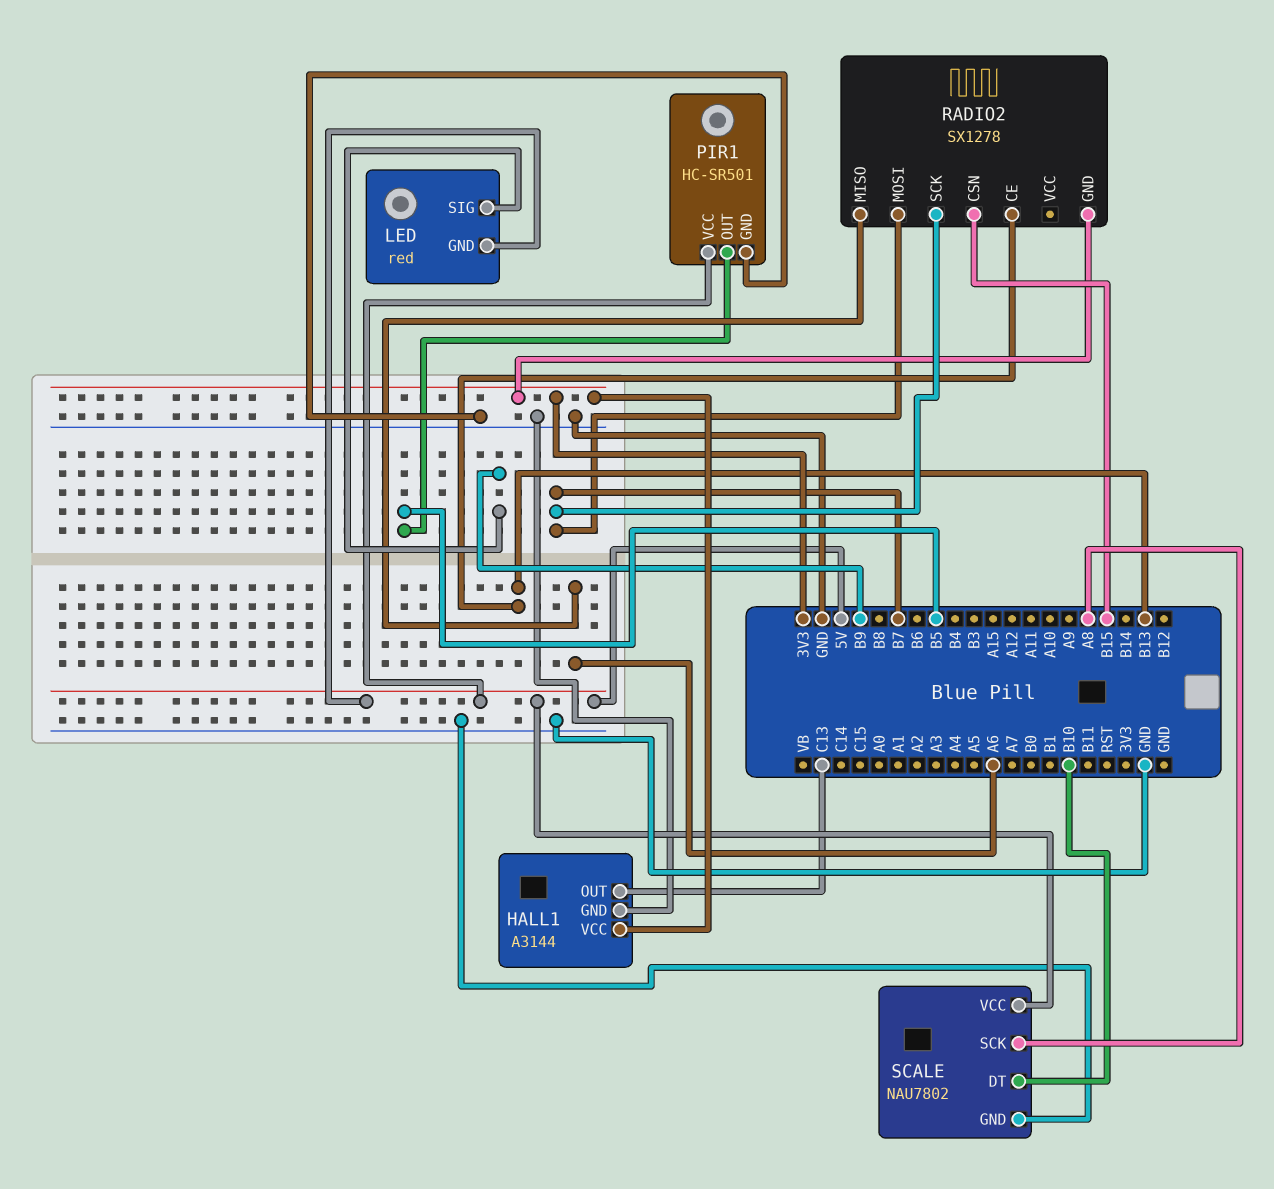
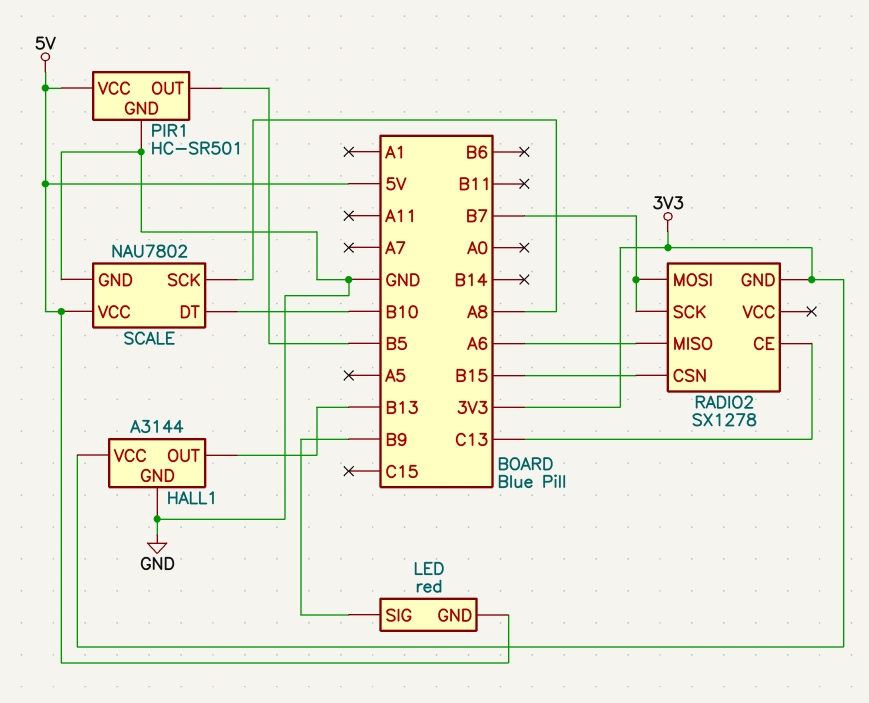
HALL1 pin OUT: C13 -> B13
RADIO2 pin CE: B13 -> C13

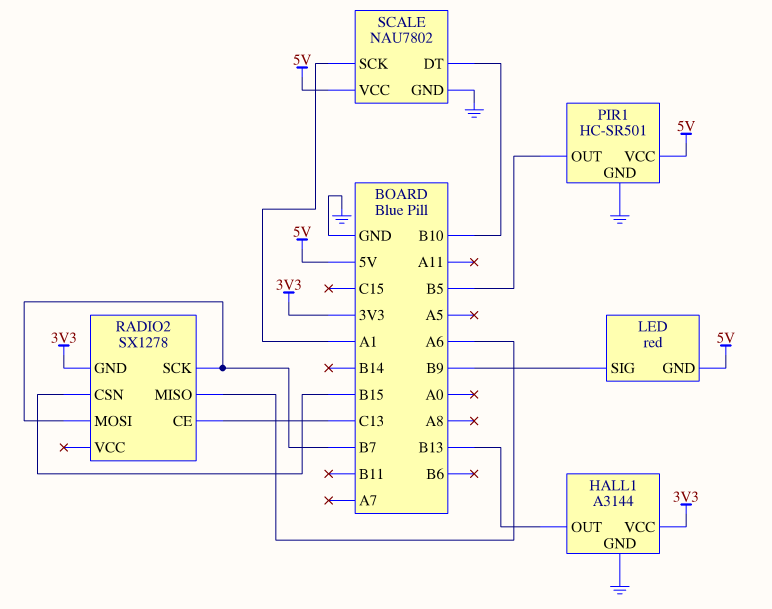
SCALE pin SCK: A8 -> A1

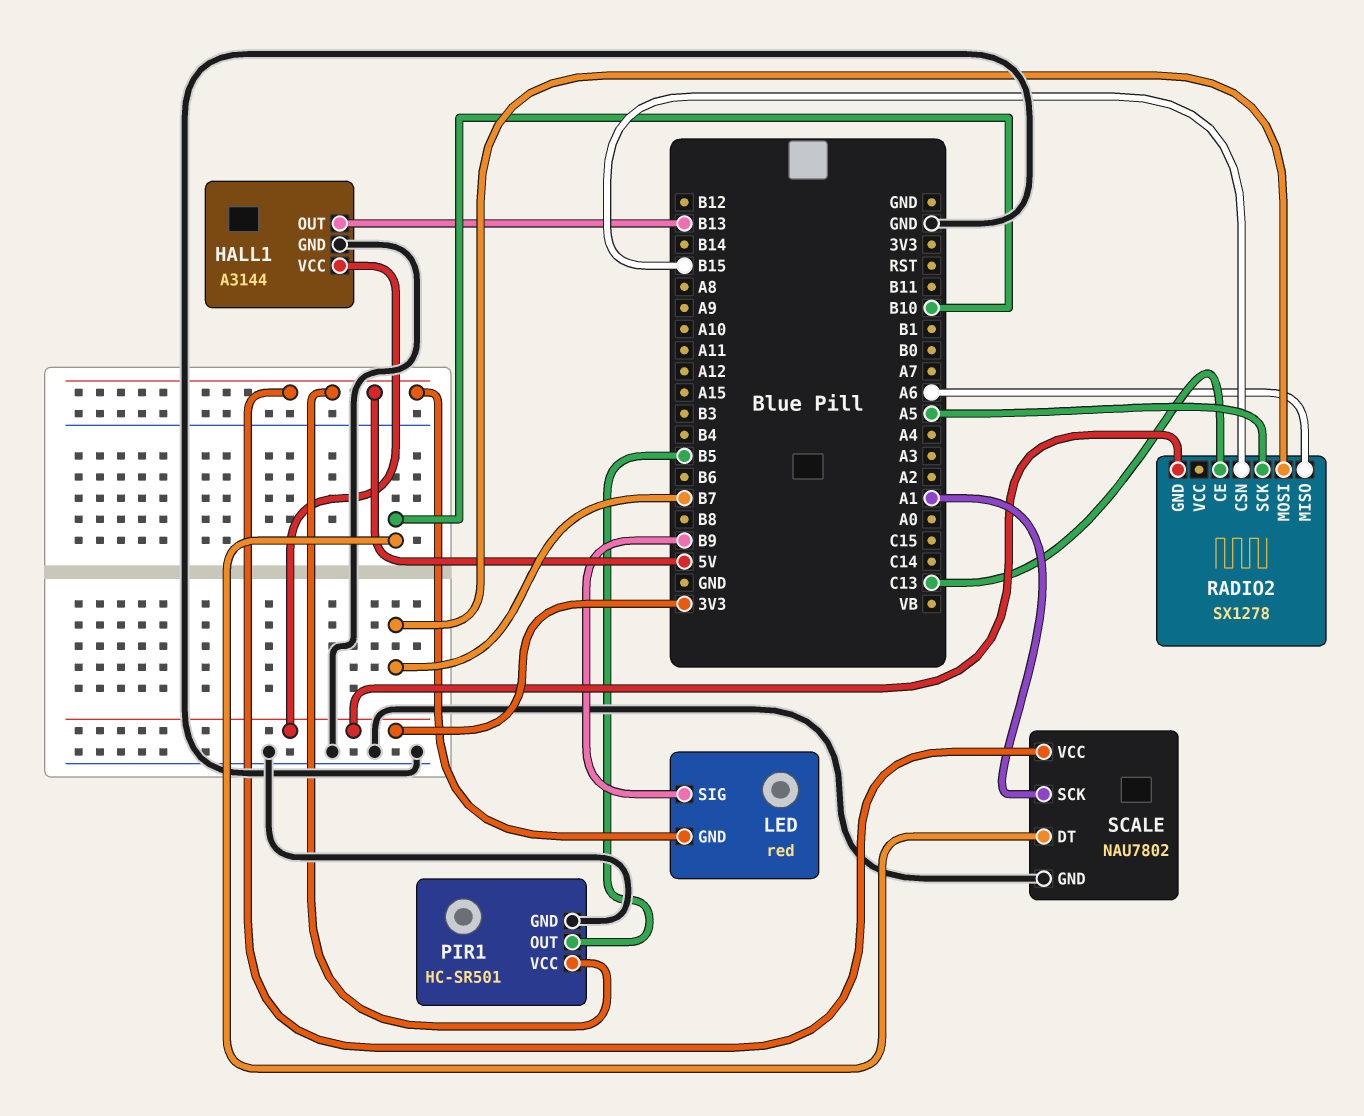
RADIO2 pin SCK: B7 -> A5

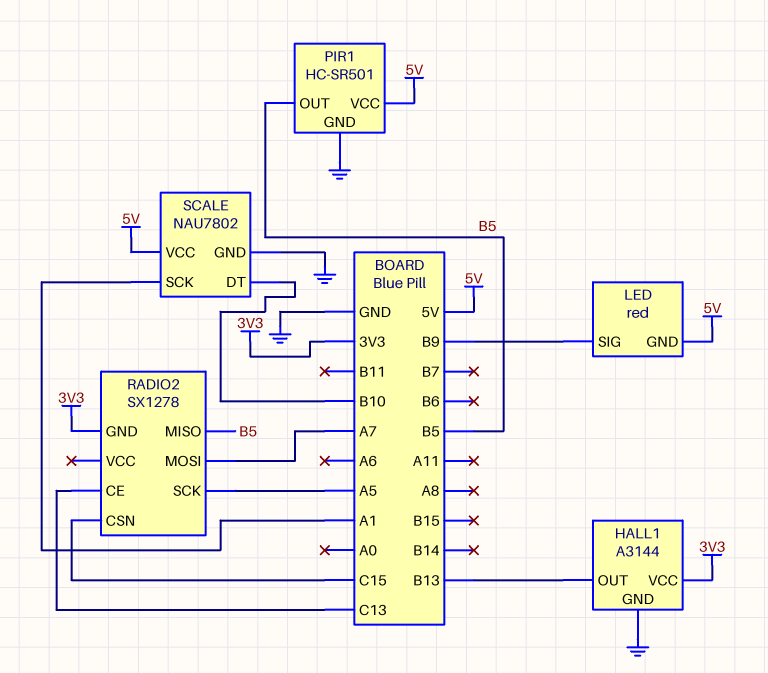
RADIO2 pin CSN: B15 -> C15
RADIO2 pin MISO: A6 -> B5
RADIO2 pin MOSI: B7 -> A7

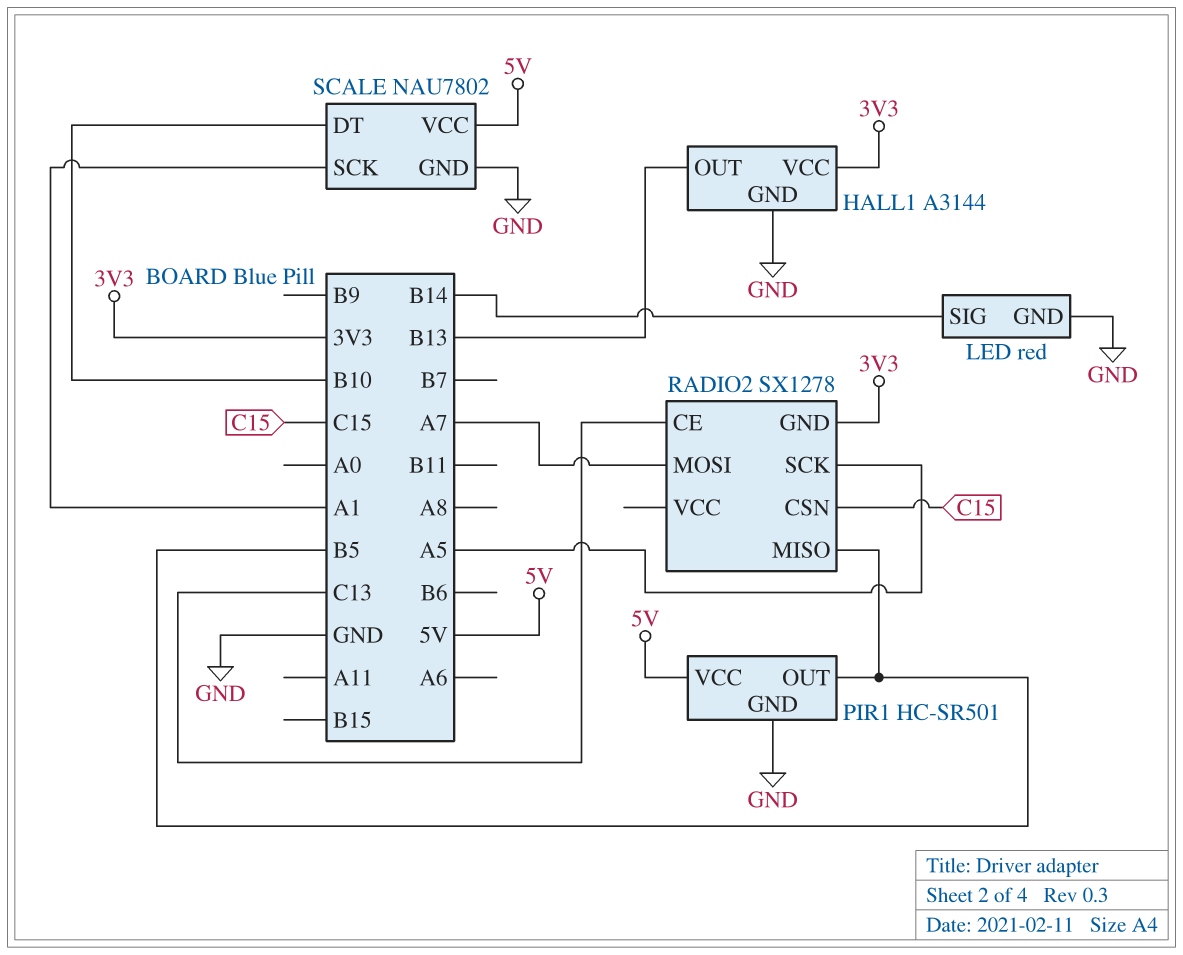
LED pin GND: 5V -> GND
LED pin SIG: B9 -> B14

